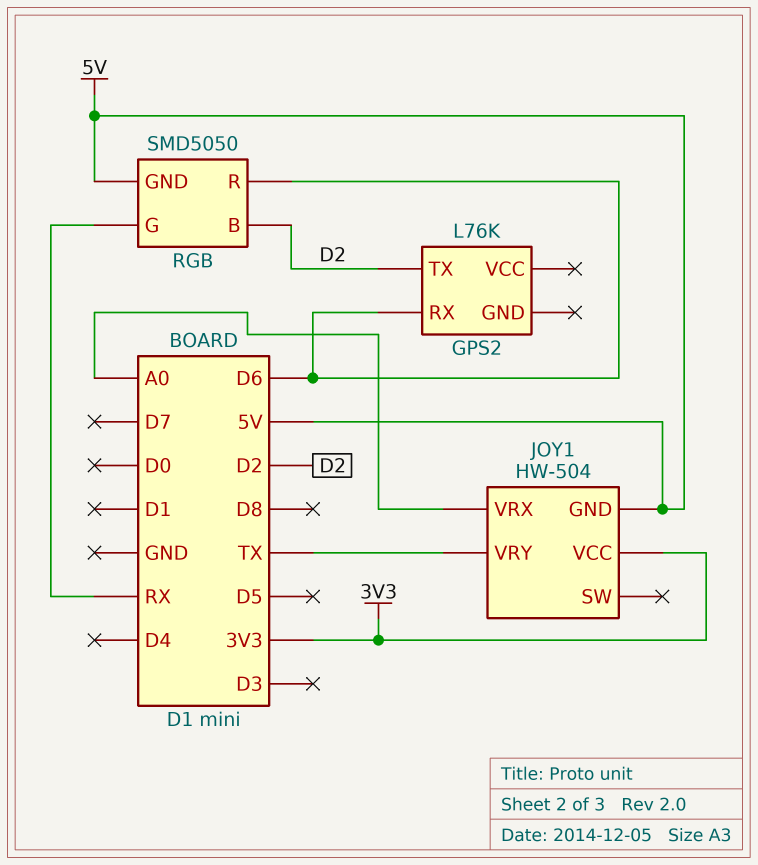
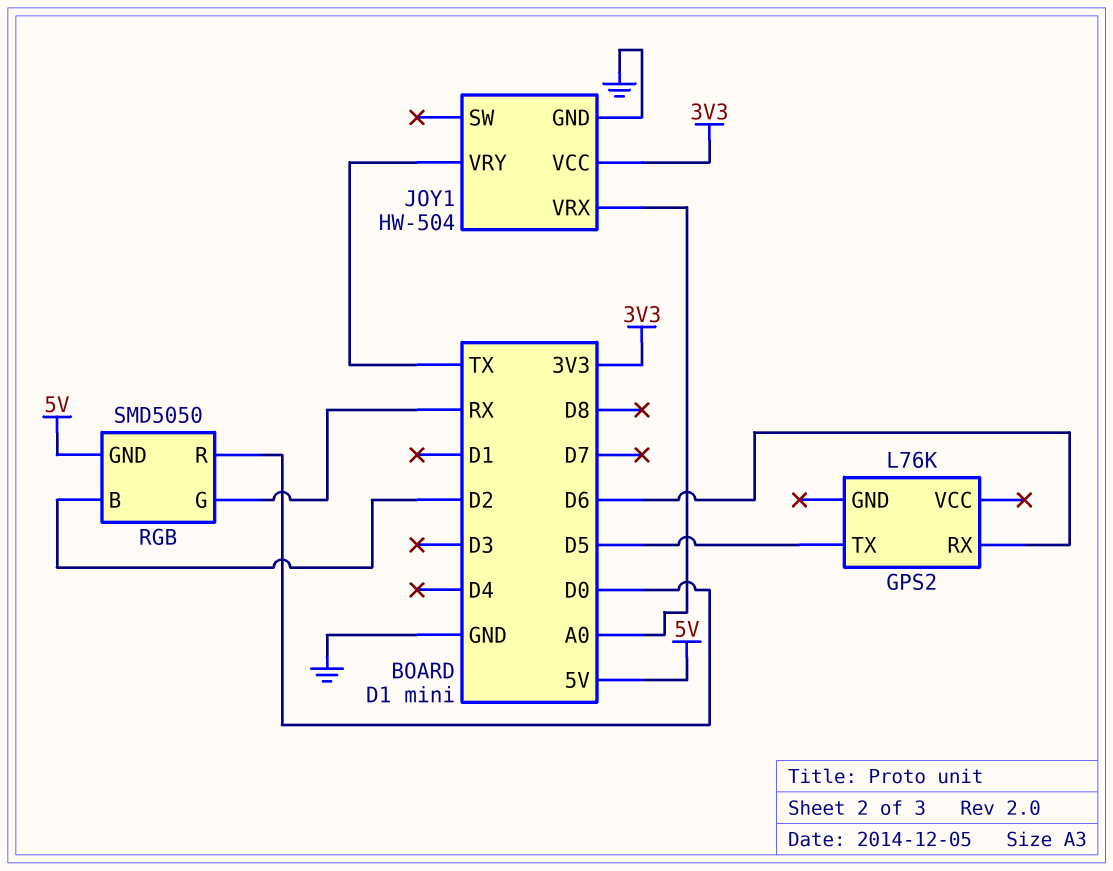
GPS2 pin TX: D2 -> D5
JOY1 pin GND: 5V -> GND
RGB pin R: D6 -> D0

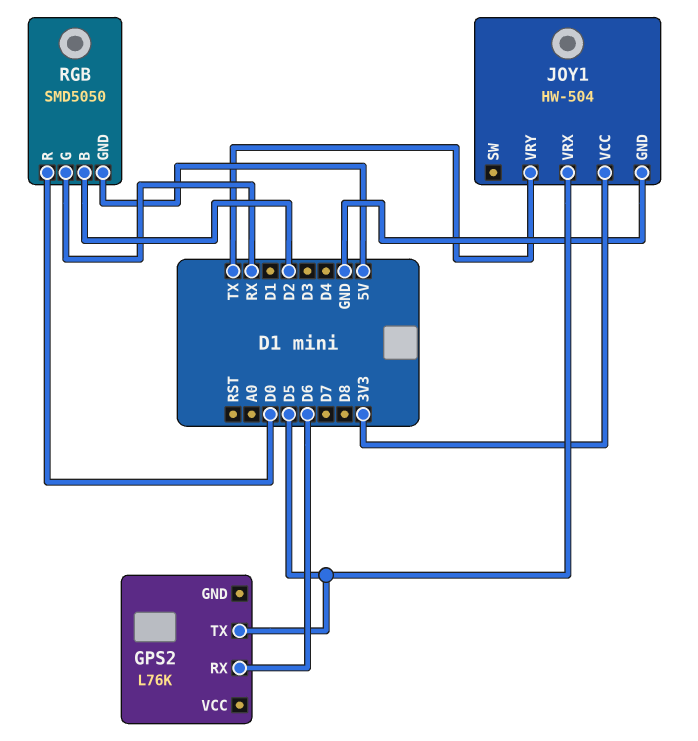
JOY1 pin VRX: A0 -> D5

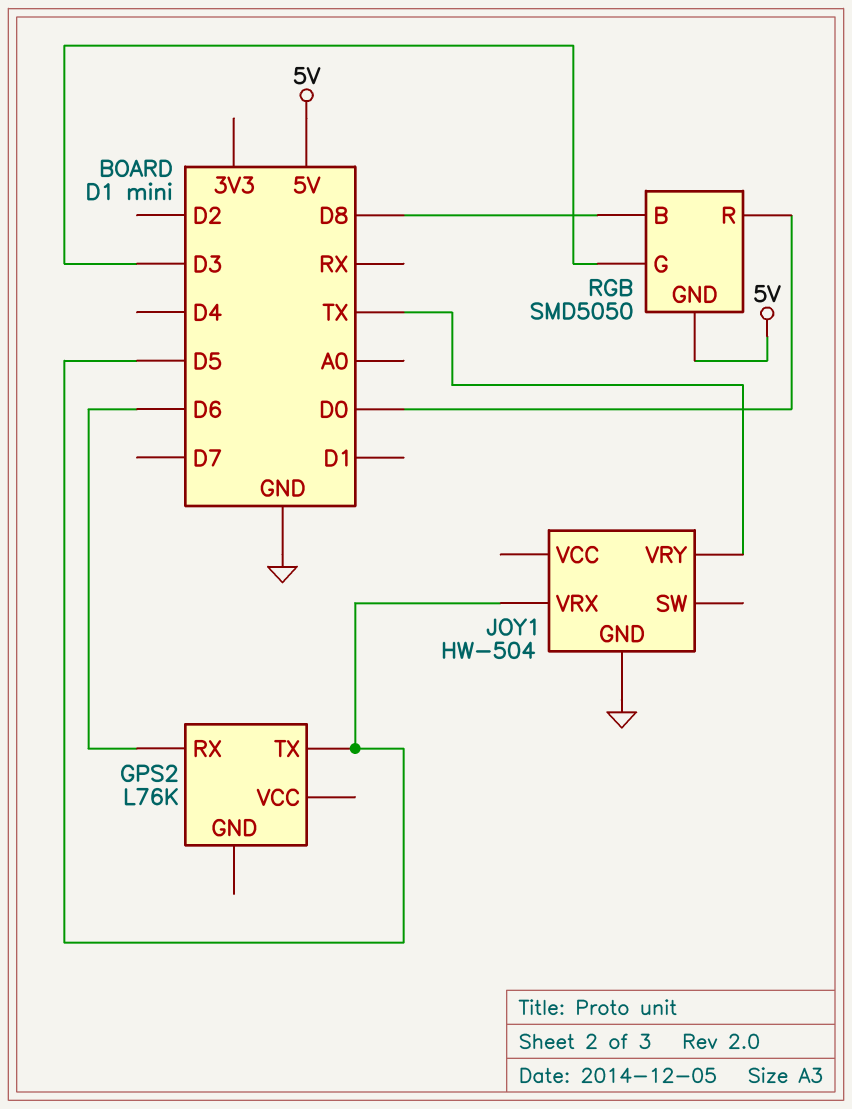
JOY1 pin VCC: 3V3 -> none
RGB pin B: D2 -> D8
RGB pin G: RX -> D3

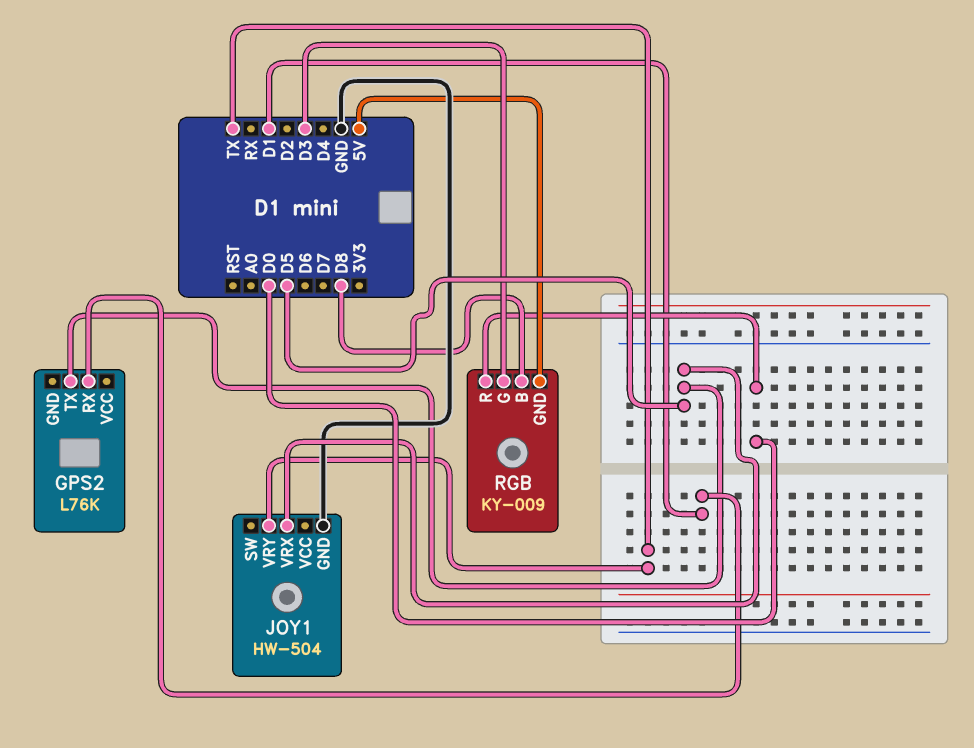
GPS2 pin RX: D6 -> D1
RGB: SMD5050 -> KY-009

